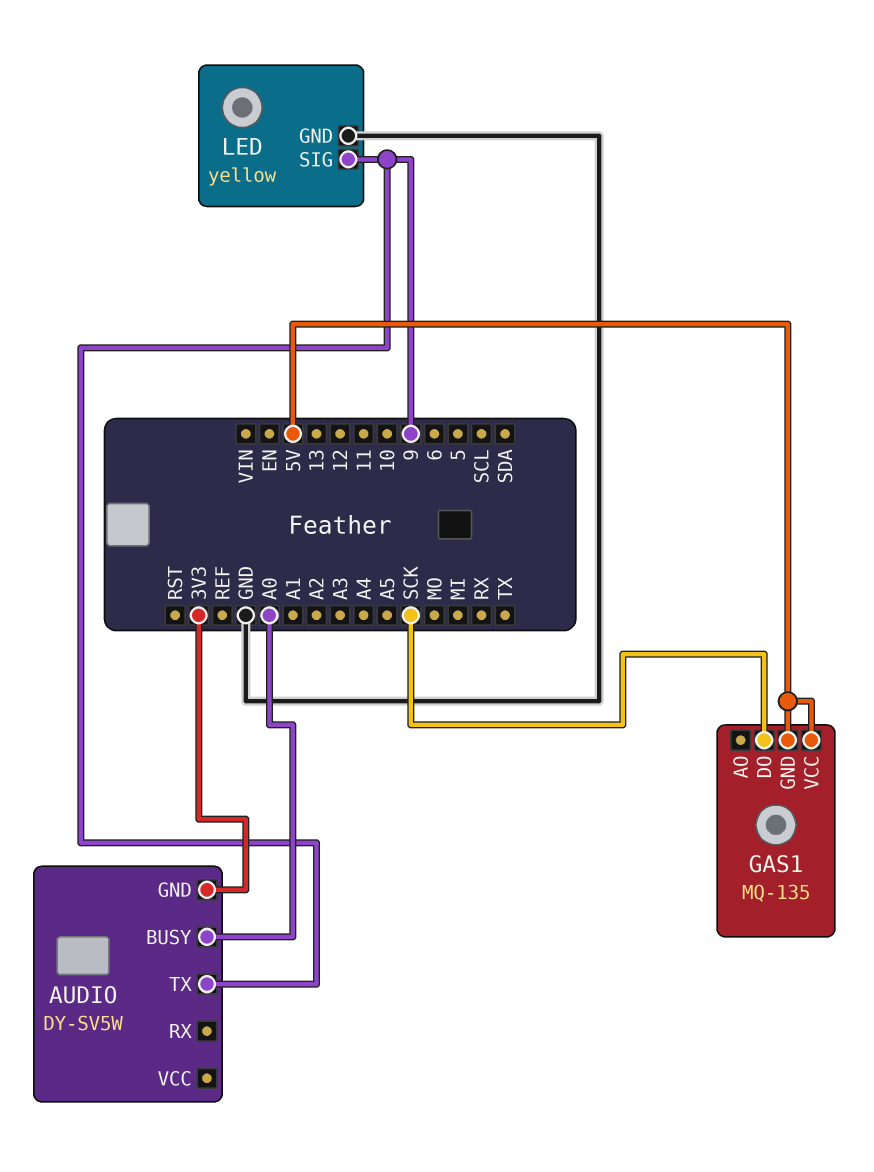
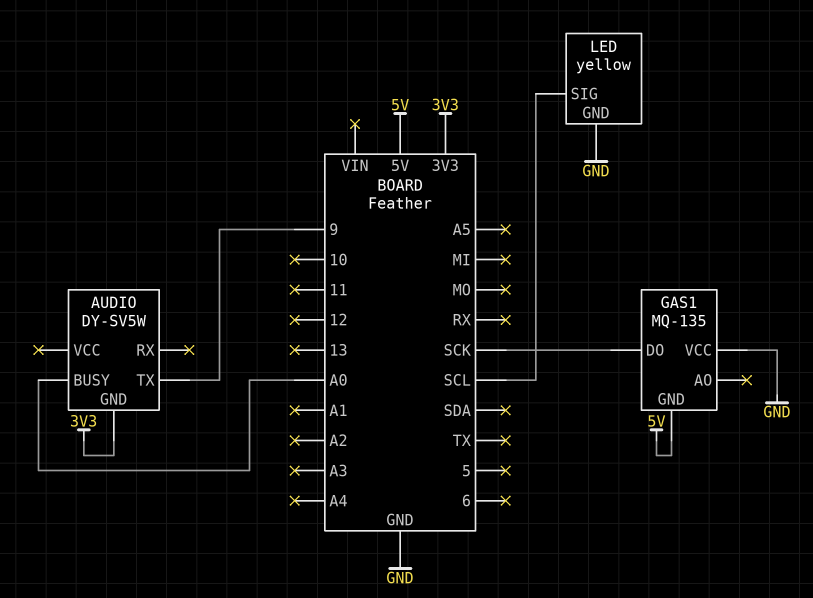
GAS1 pin VCC: 5V -> GND
LED pin SIG: 9 -> SCL

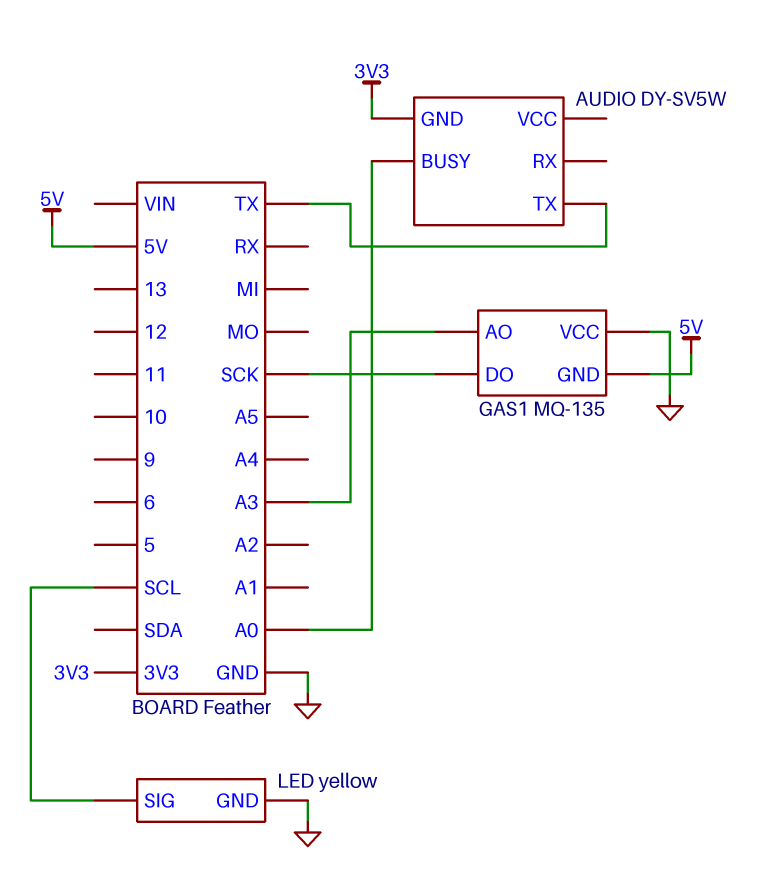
AUDIO pin TX: 9 -> TX
GAS1 pin AO: none -> A3

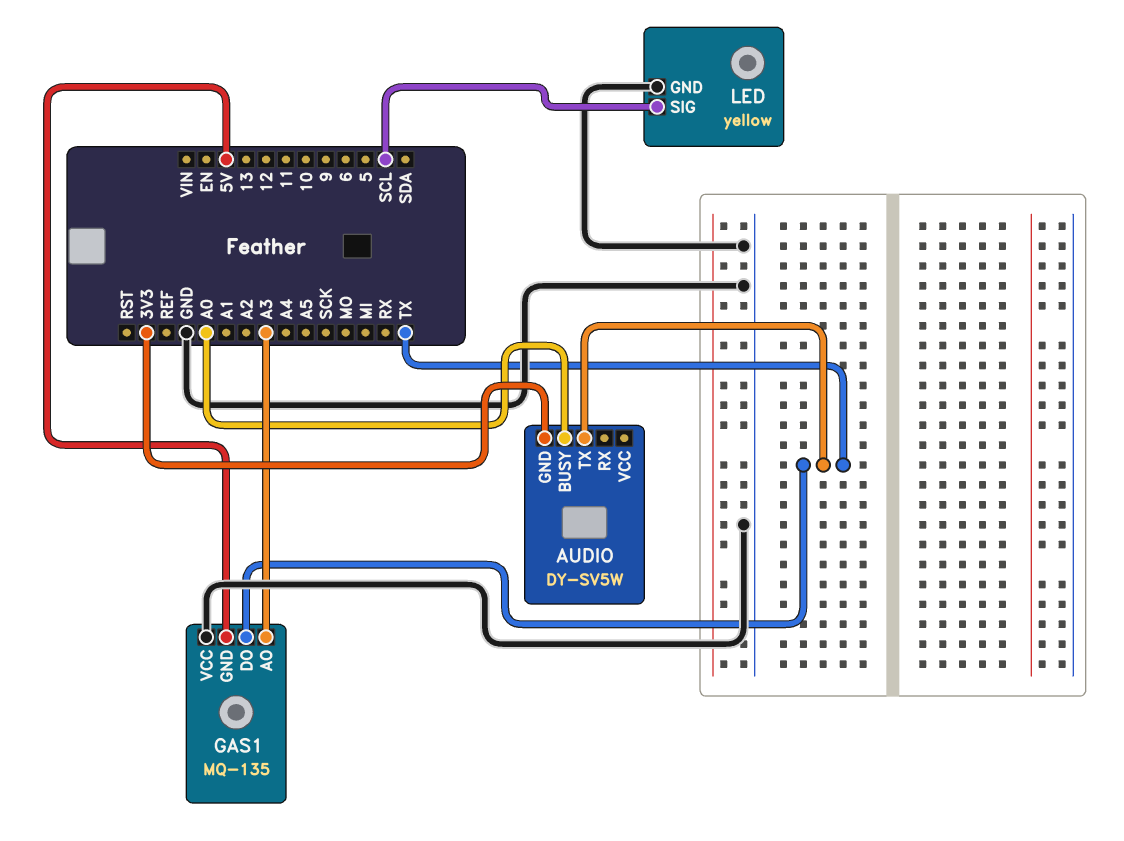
GAS1 pin DO: SCK -> TX

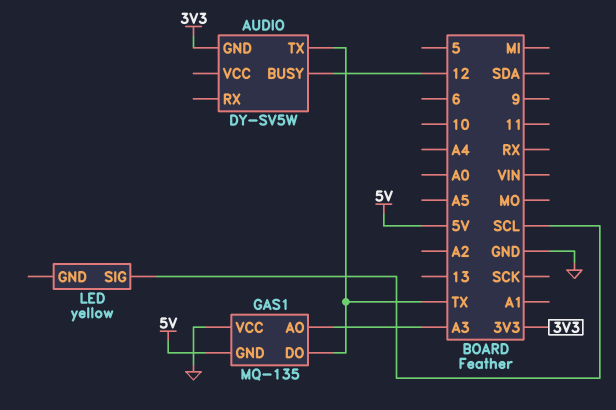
AUDIO pin BUSY: A0 -> 12
LED pin GND: GND -> none

